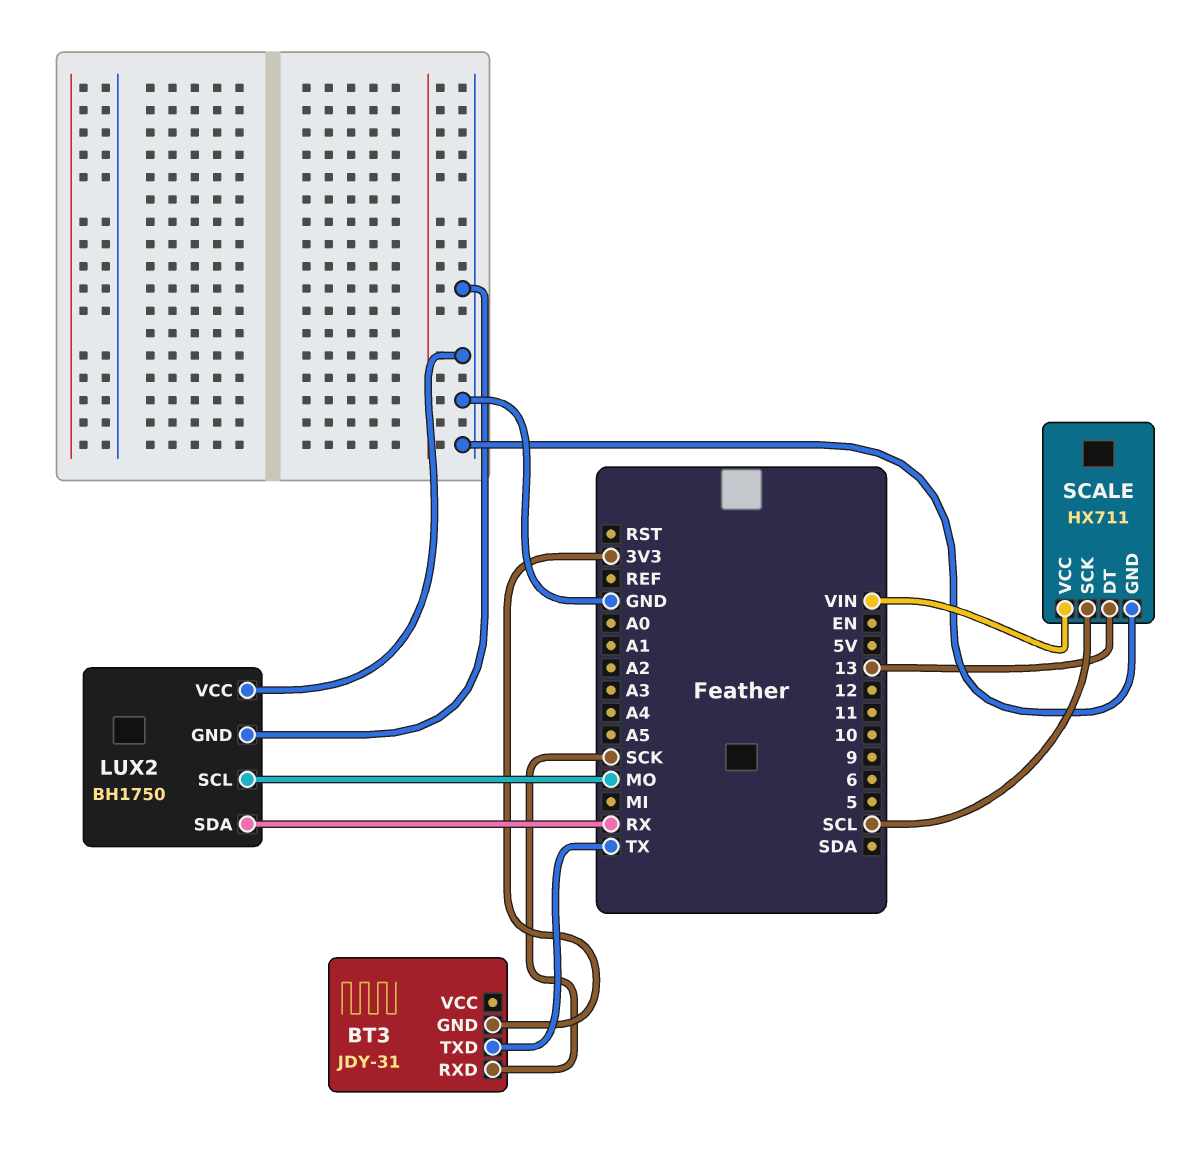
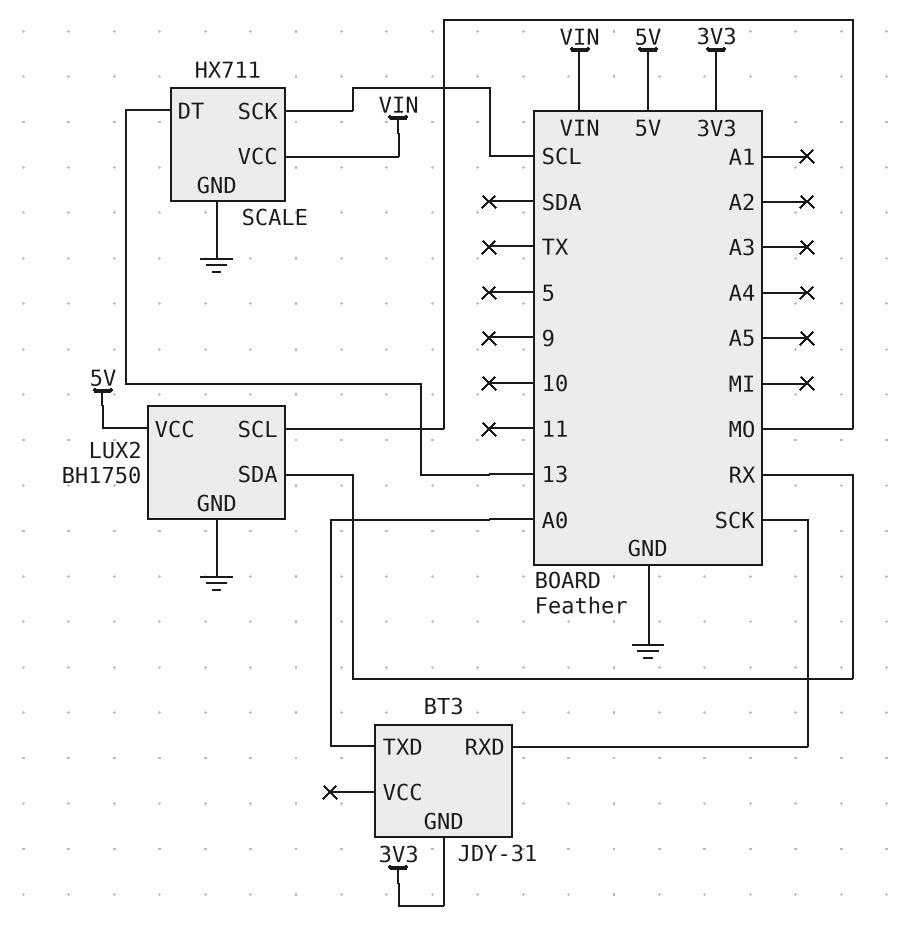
BT3 pin TXD: TX -> A0
LUX2 pin VCC: GND -> 5V

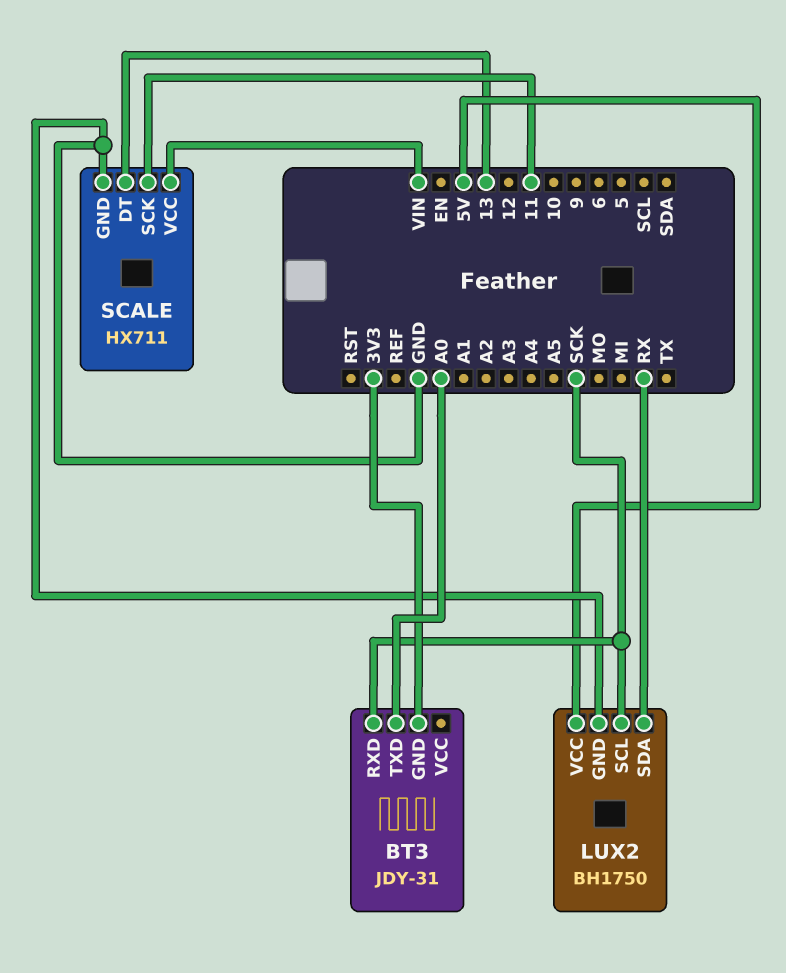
LUX2 pin SCL: MO -> SCK
SCALE pin SCK: SCL -> 11

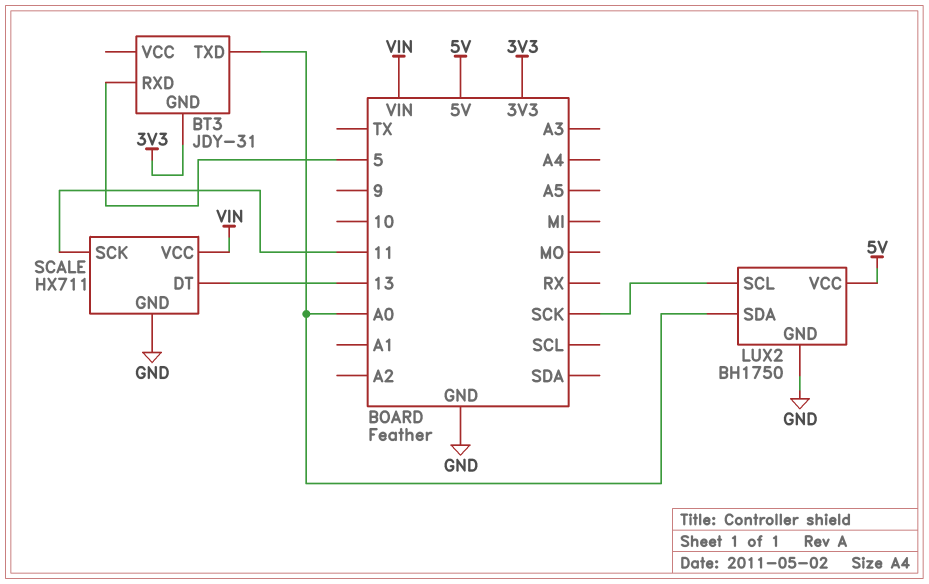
BT3 pin RXD: SCK -> 5
LUX2 pin SDA: RX -> A0

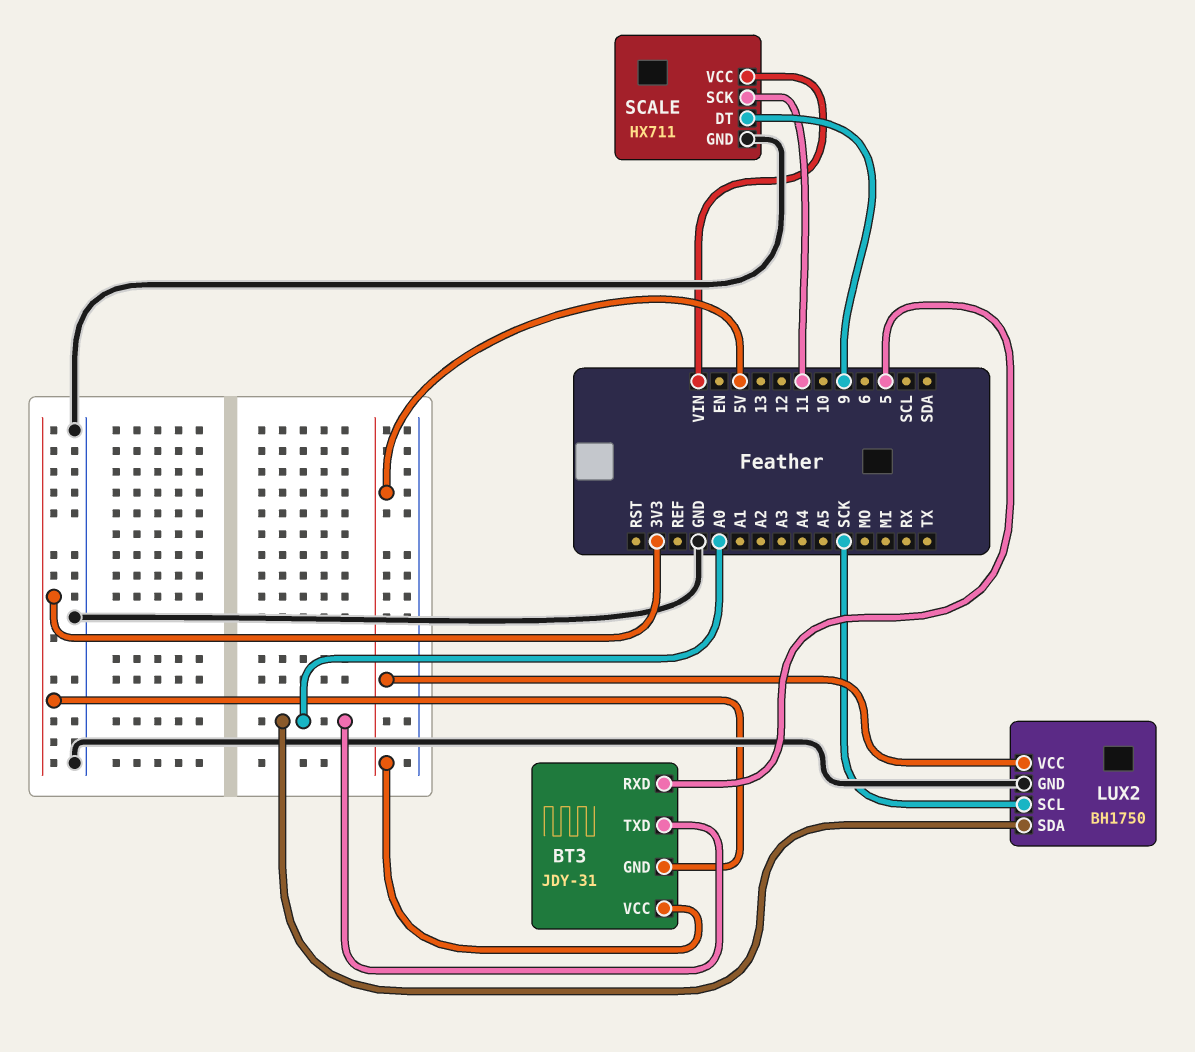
BT3 pin VCC: none -> 5V
SCALE pin DT: 13 -> 9

